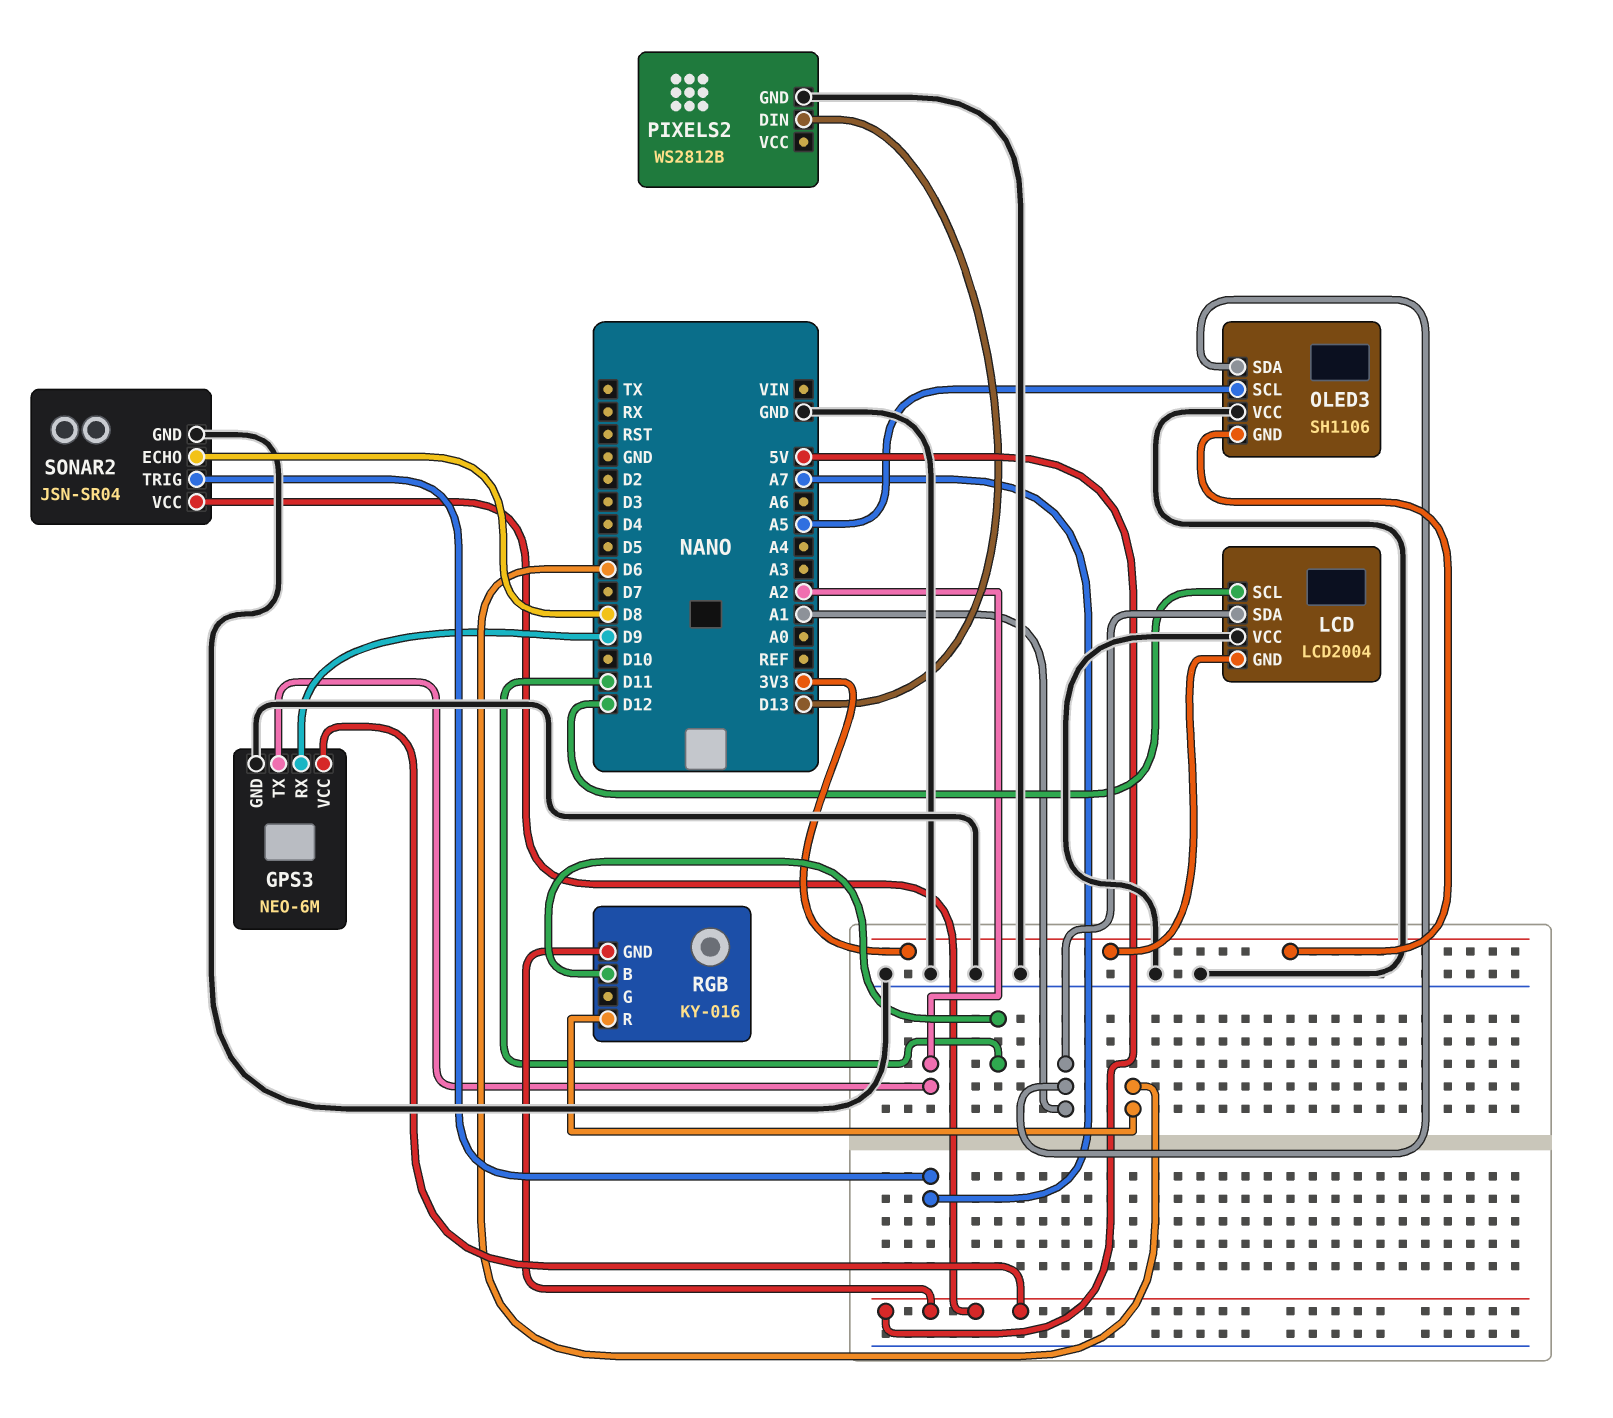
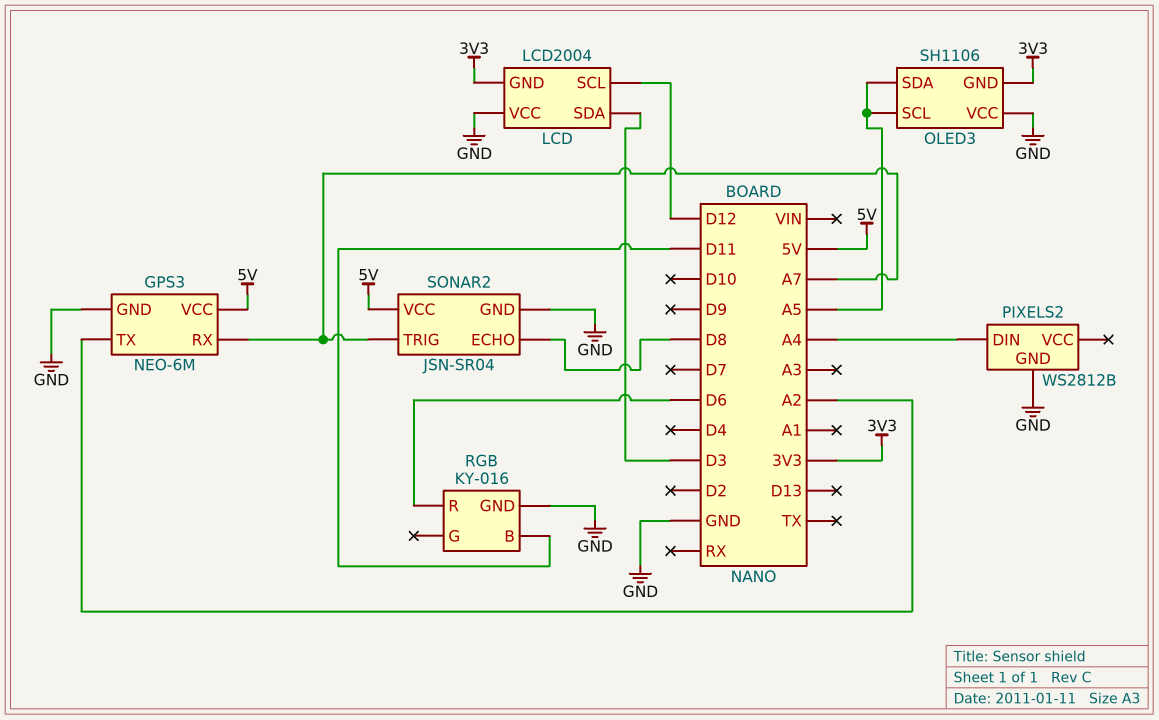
GPS3 pin RX: D9 -> A7
LCD pin SDA: A1 -> D3
OLED3 pin SDA: A1 -> A5
PIXELS2 pin DIN: D13 -> A4
RGB pin GND: 5V -> GND

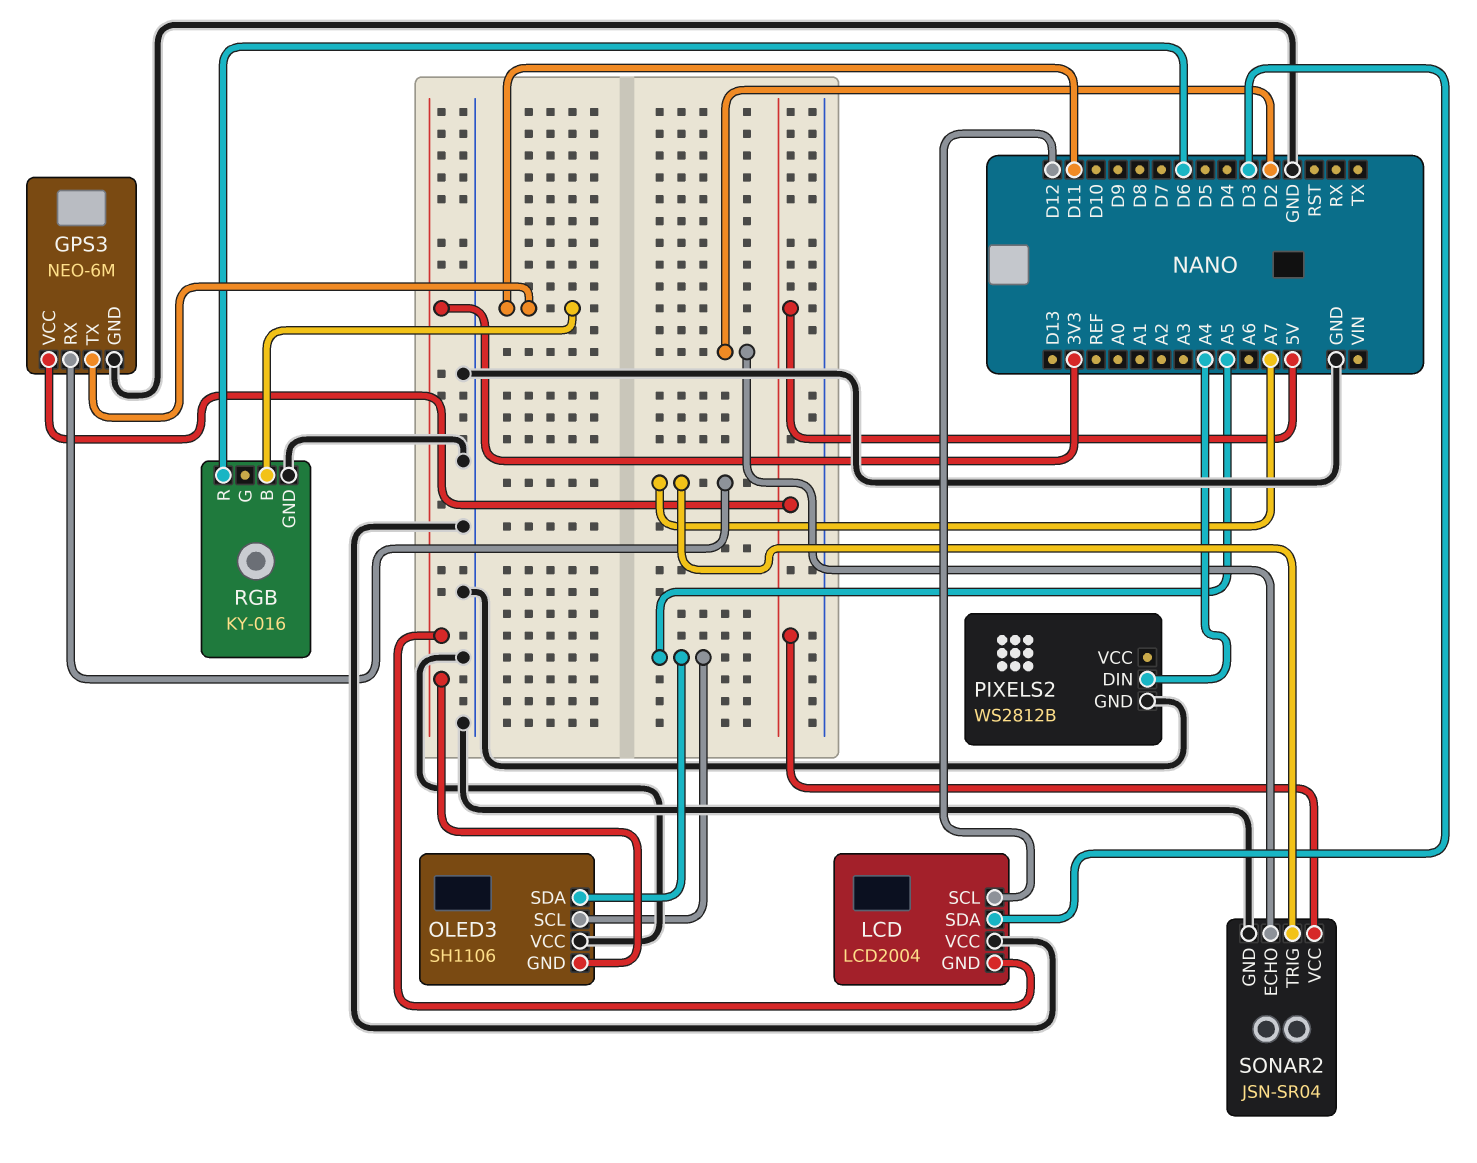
GPS3 pin TX: A2 -> D11
SONAR2 pin ECHO: D8 -> D2

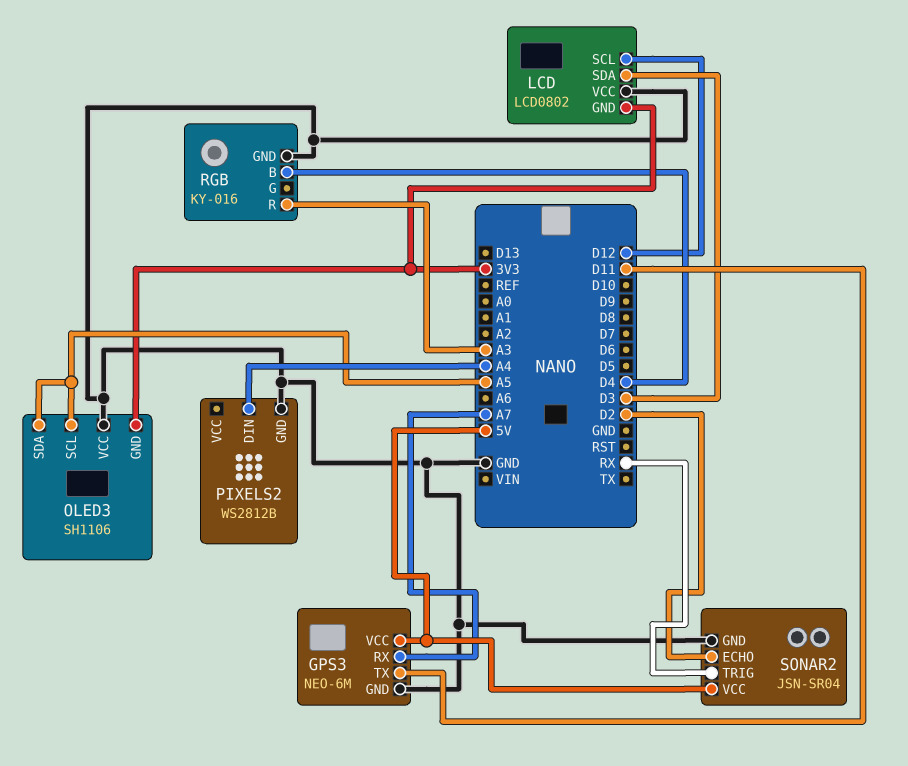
LCD: LCD2004 -> LCD0802
RGB pin B: D11 -> D4
RGB pin R: D6 -> A3
SONAR2 pin TRIG: A7 -> RX

